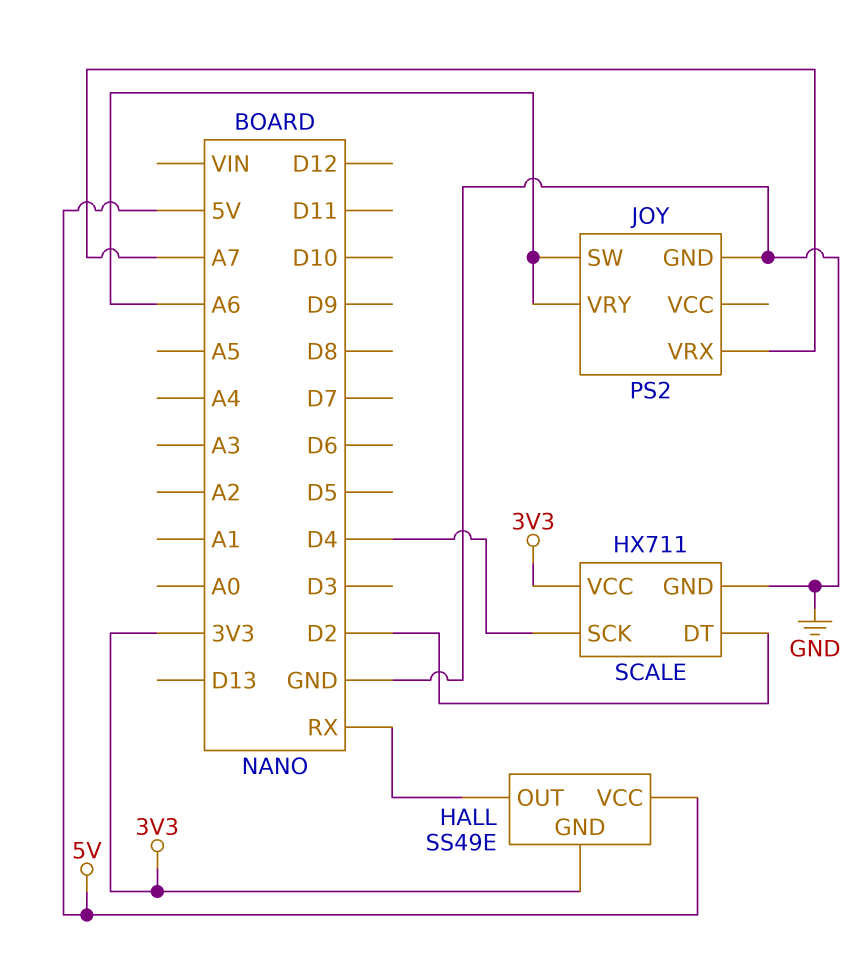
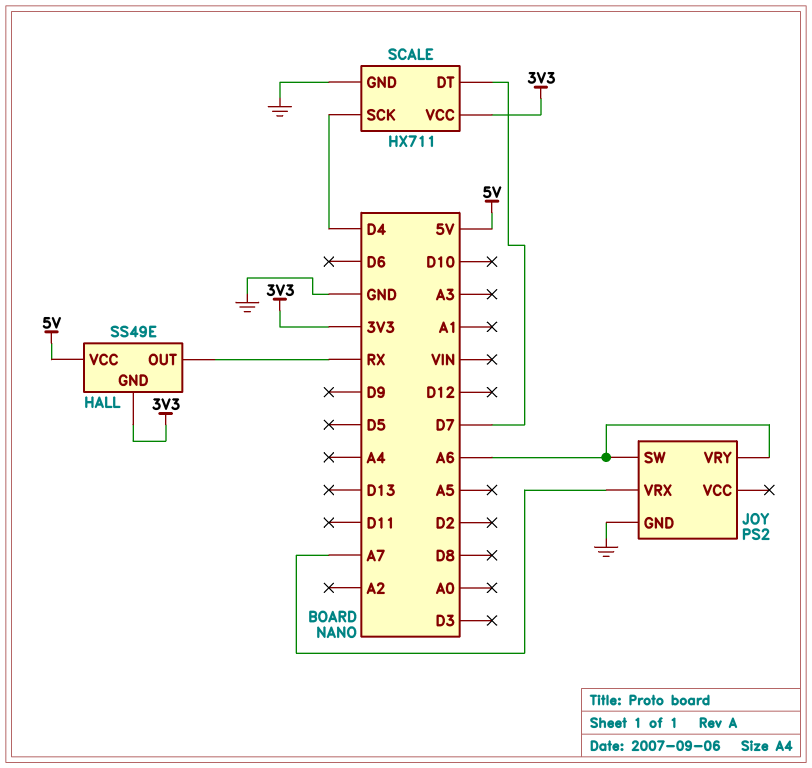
SCALE pin DT: D2 -> D7

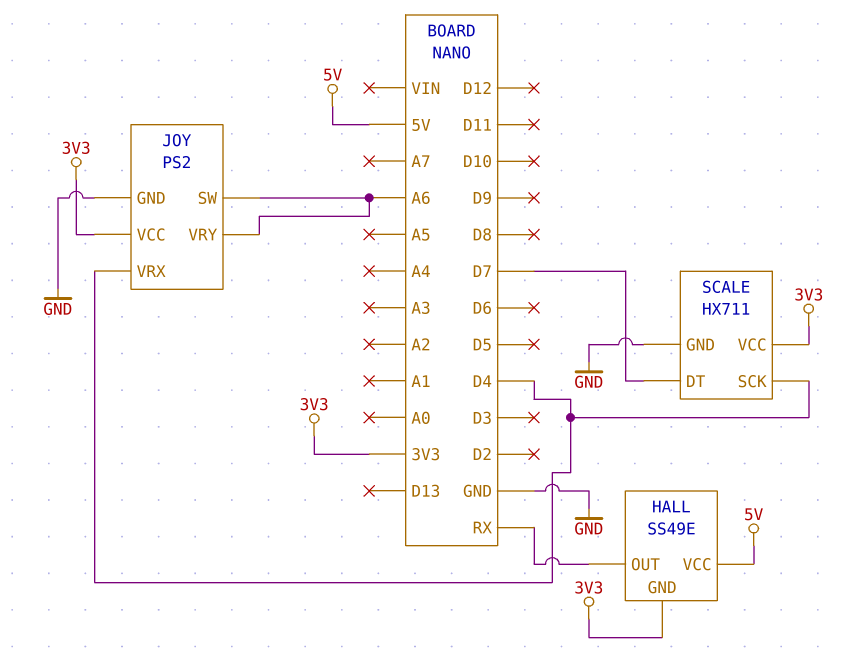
JOY pin VCC: none -> 3V3
JOY pin VRX: A7 -> D4

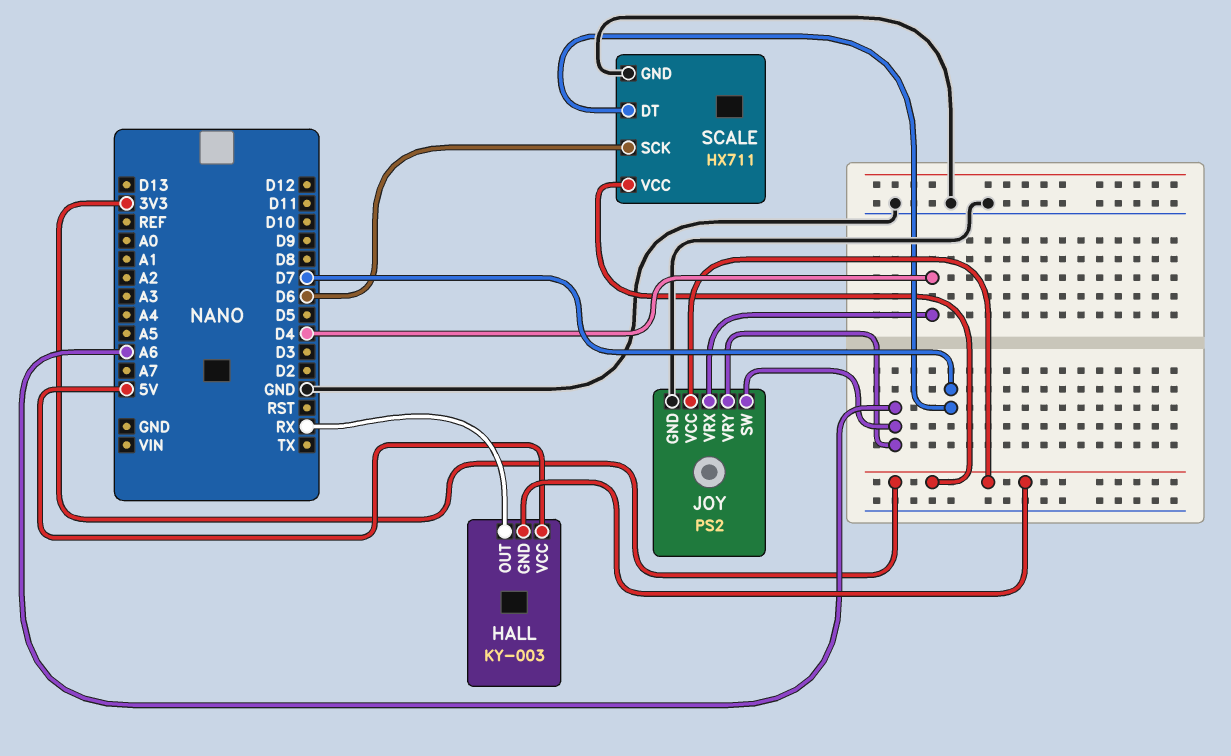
HALL: SS49E -> KY-003
SCALE pin SCK: D4 -> D6

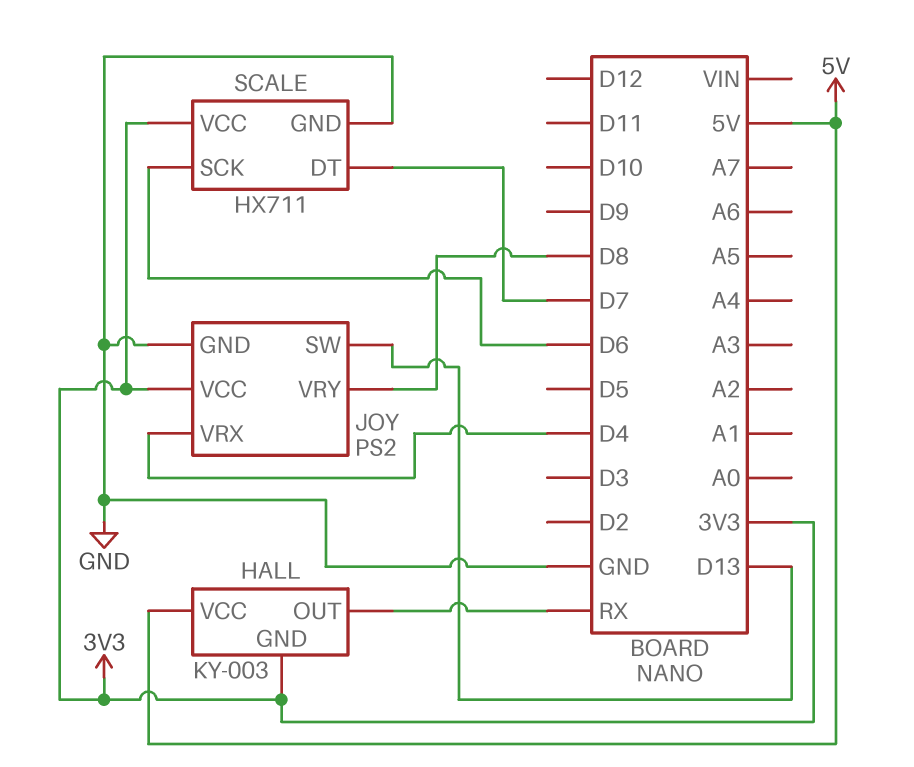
JOY pin SW: A6 -> D13
JOY pin VRY: A6 -> D8

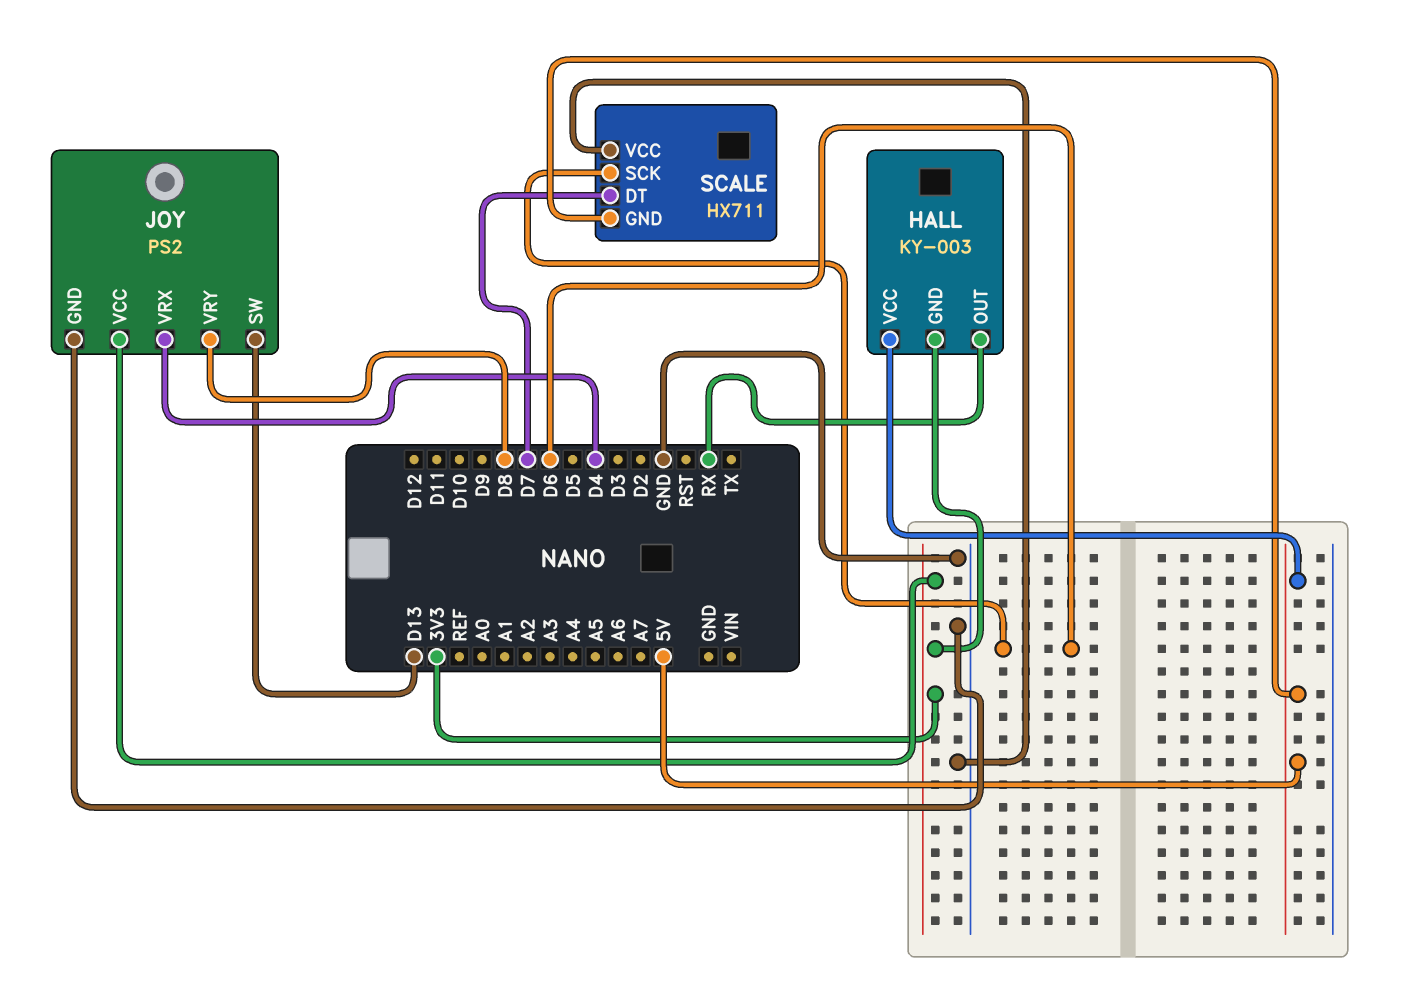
SCALE pin GND: GND -> 5V
SCALE pin VCC: 3V3 -> GND

